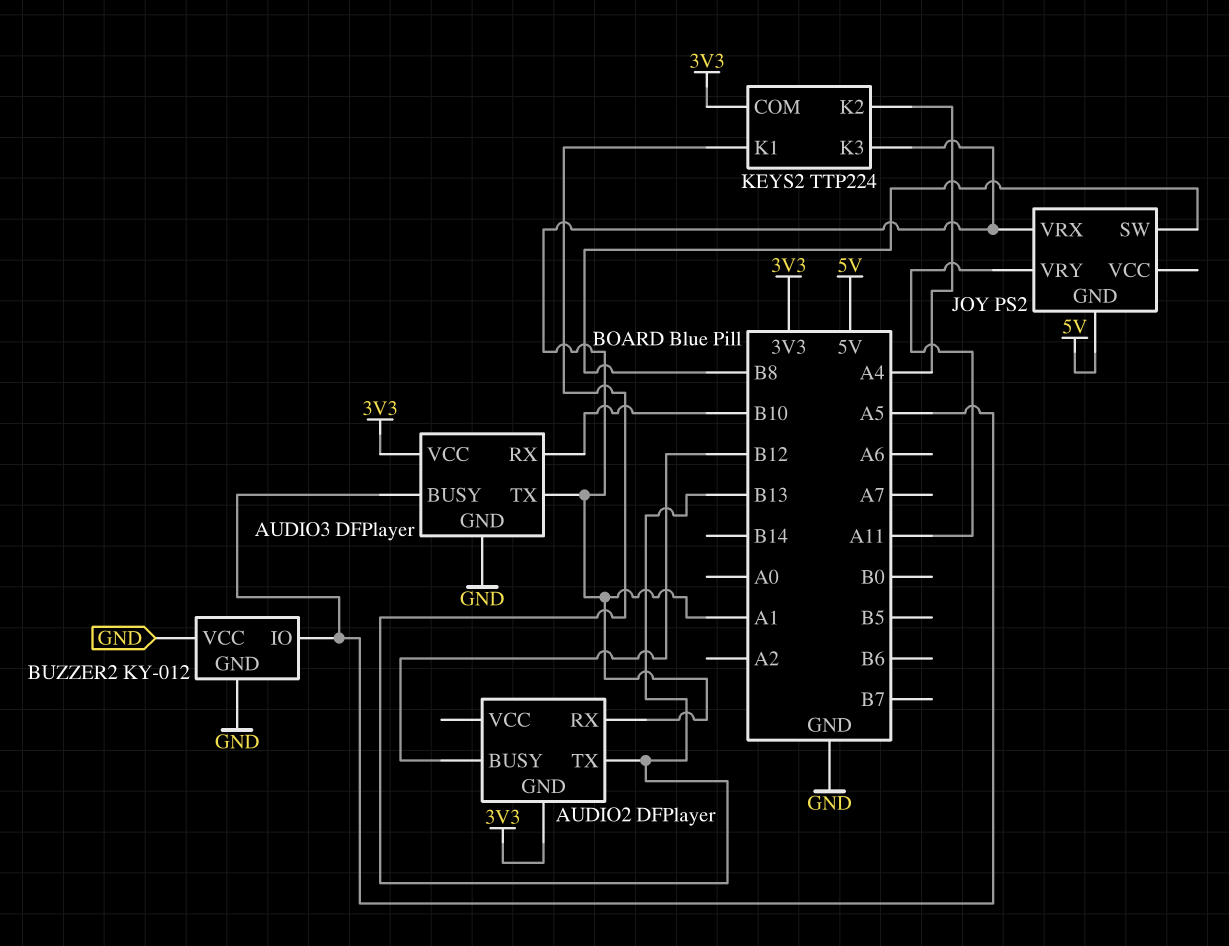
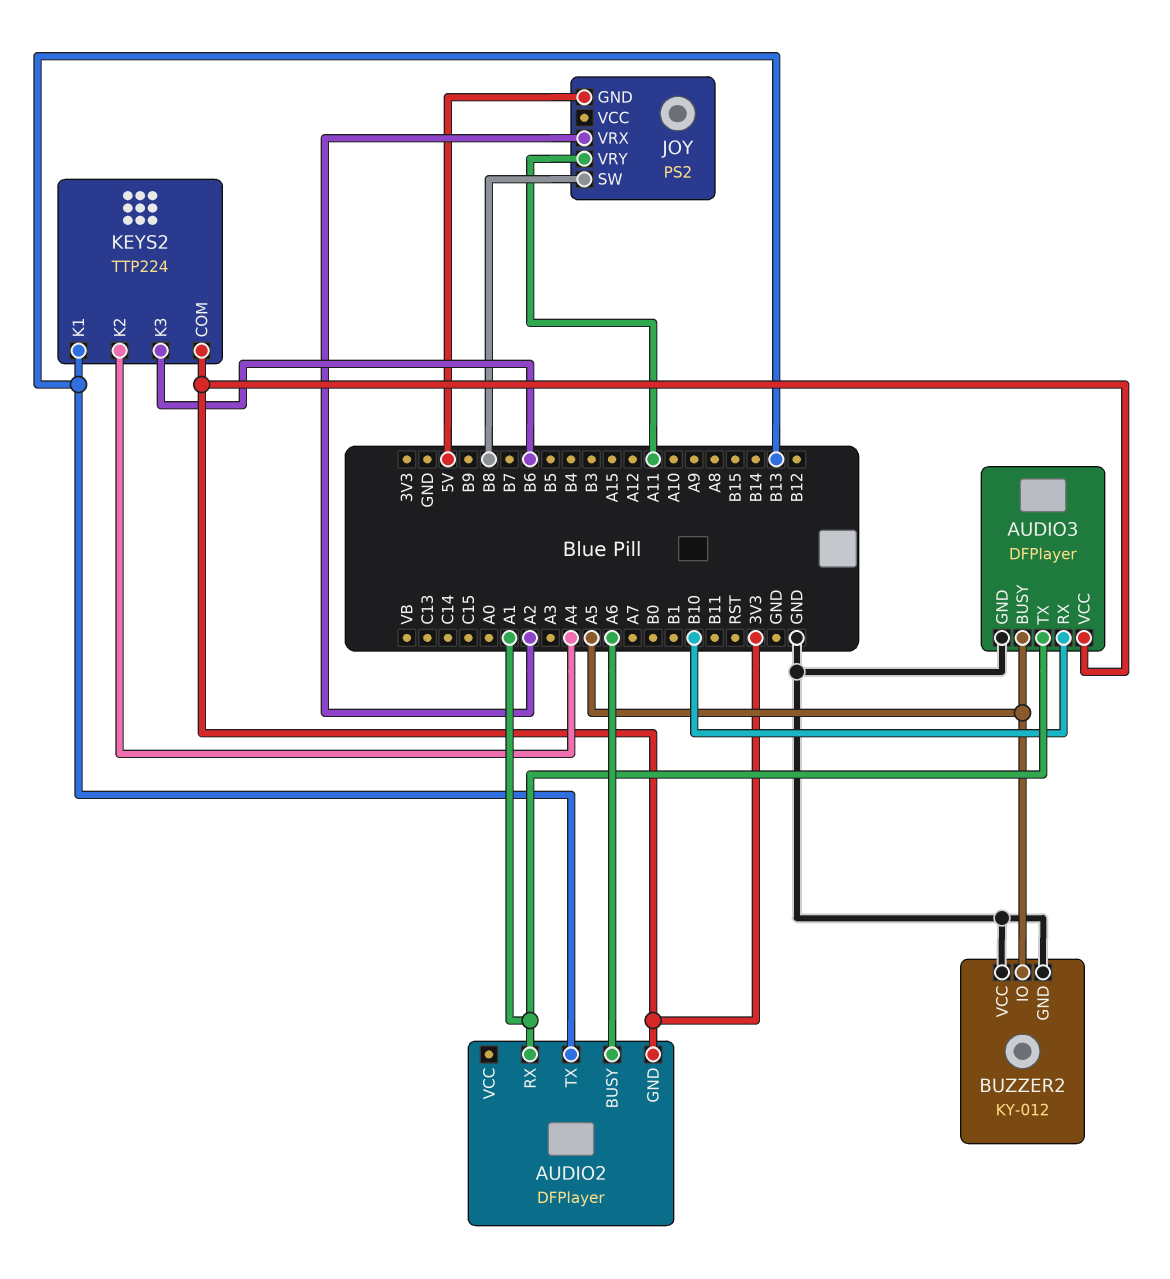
AUDIO2 pin BUSY: B12 -> A6
JOY pin VRX: A1 -> A2
KEYS2 pin K3: A1 -> B6

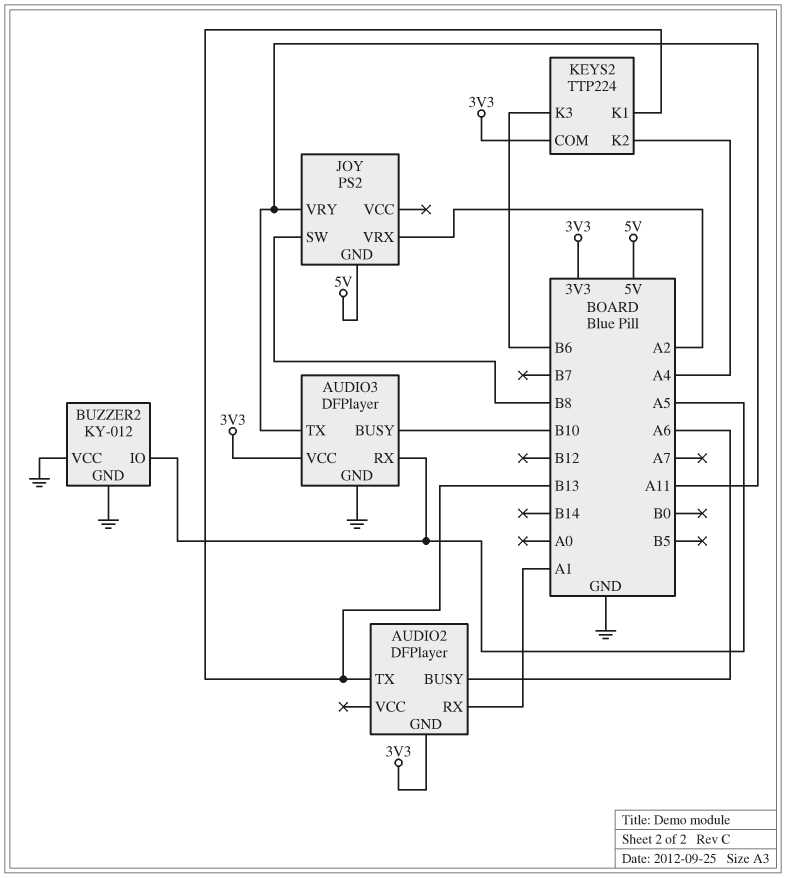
AUDIO3 pin BUSY: A5 -> B10
AUDIO3 pin RX: B10 -> A5
AUDIO3 pin TX: A1 -> A11

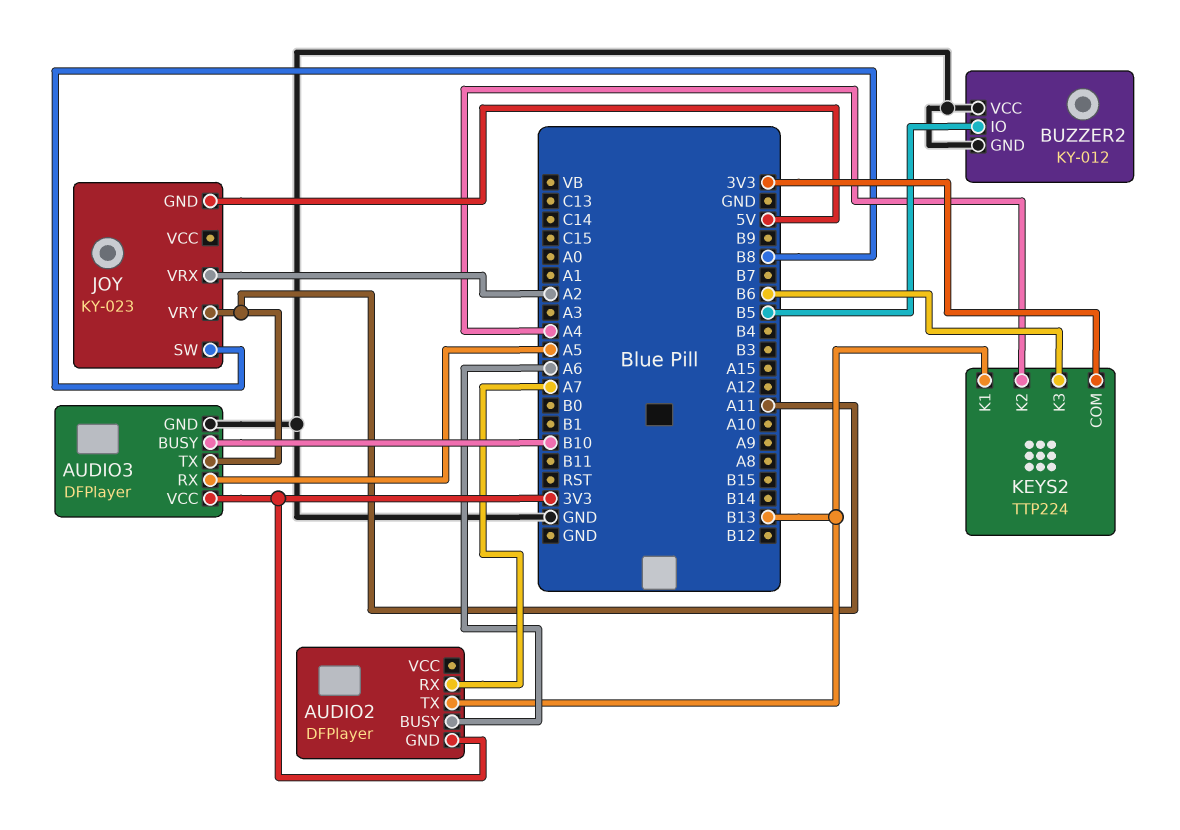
AUDIO2 pin RX: A1 -> A7
BUZZER2 pin IO: A5 -> B5
JOY: PS2 -> KY-023

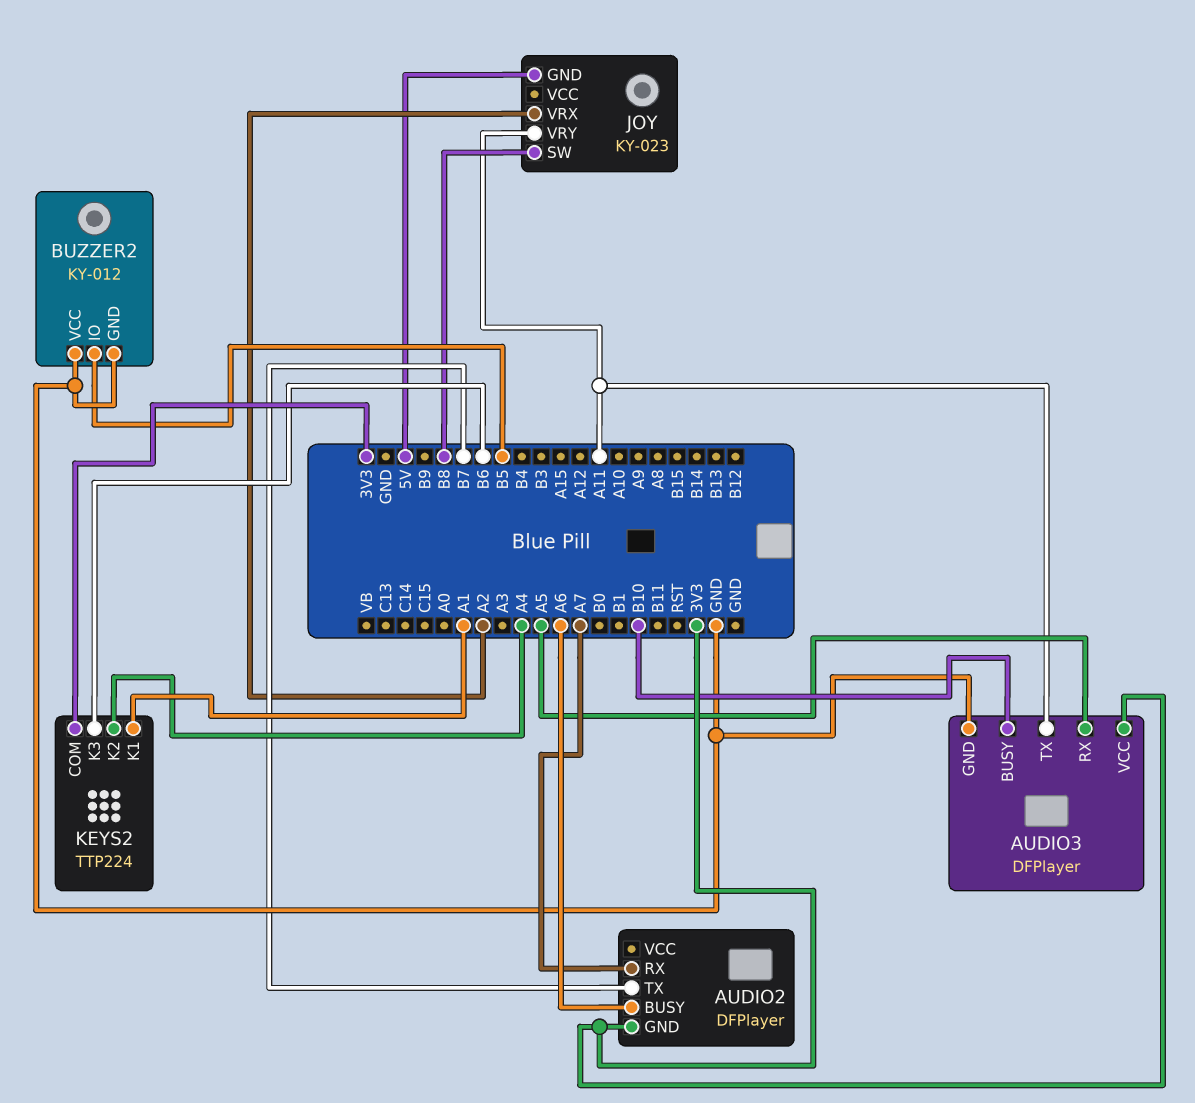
AUDIO2 pin TX: B13 -> B7
KEYS2 pin K1: B13 -> A1

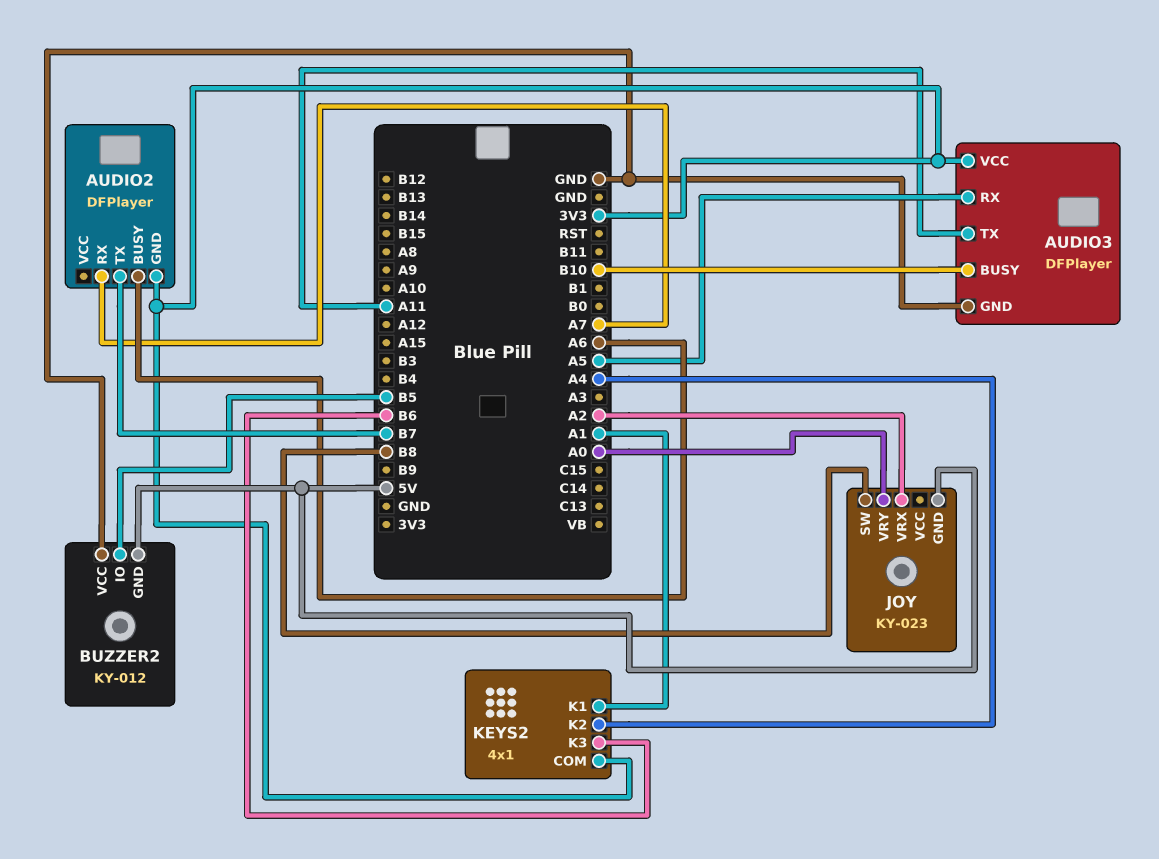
BUZZER2 pin GND: GND -> 5V
JOY pin VRY: A11 -> A0
KEYS2: TTP224 -> 4x1

